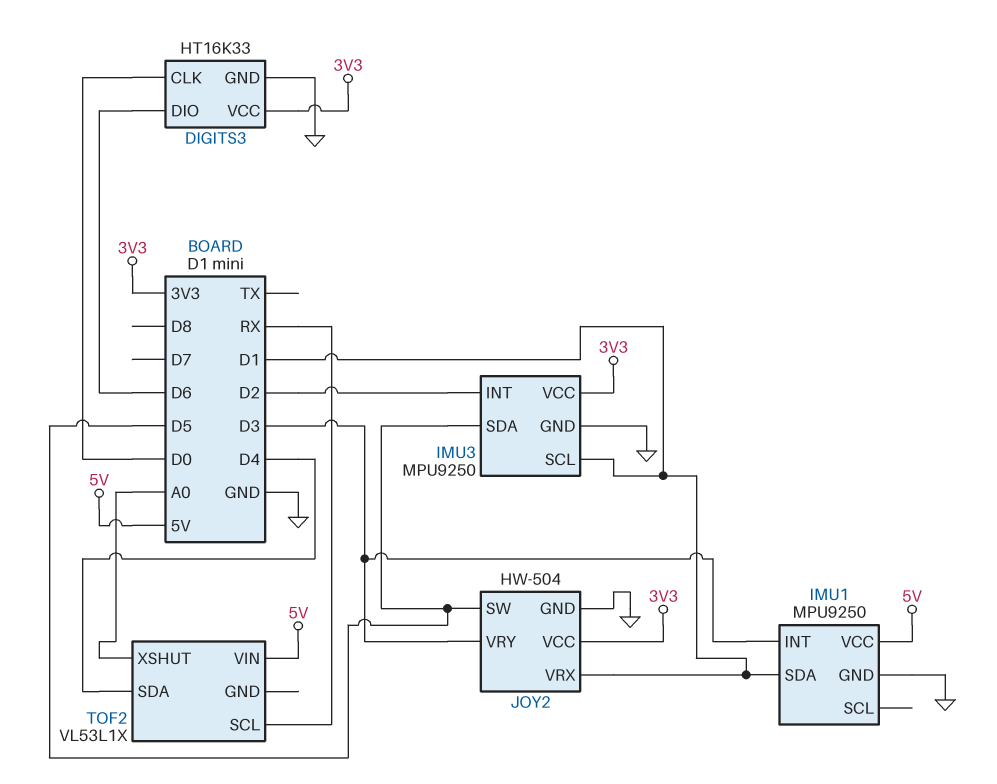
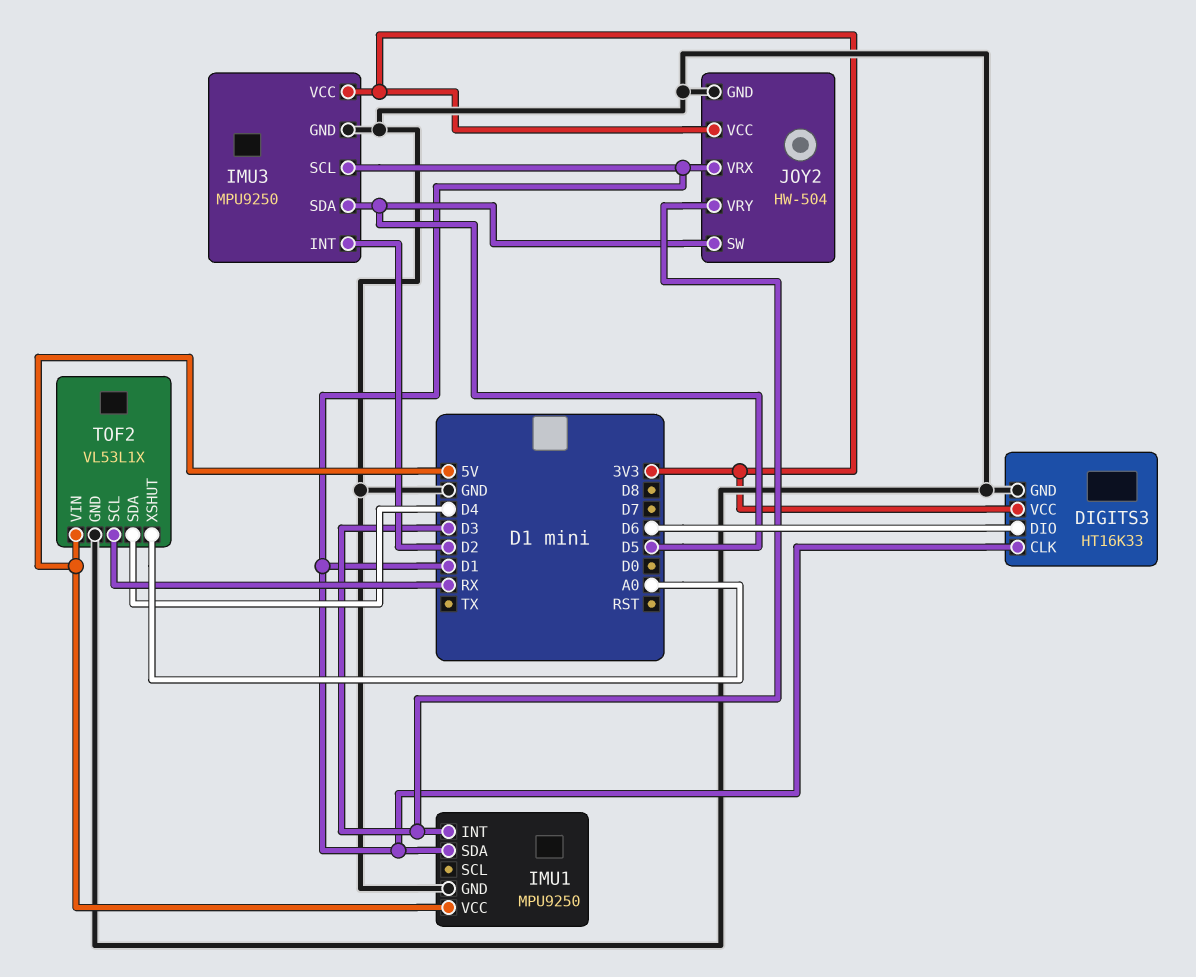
DIGITS3 pin CLK: D0 -> D1
TOF2 pin GND: none -> GND

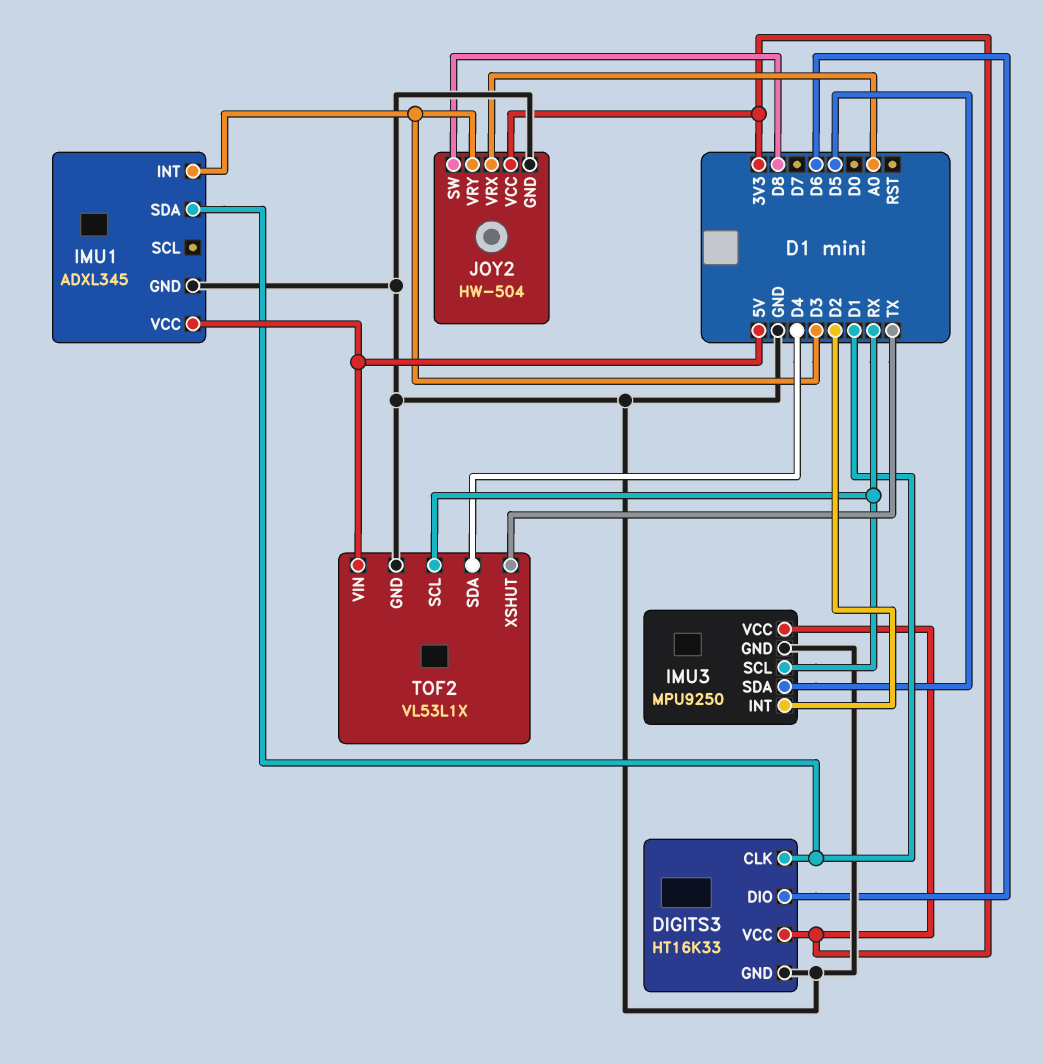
IMU1: MPU9250 -> ADXL345
IMU3 pin SCL: D1 -> RX
JOY2 pin SW: D5 -> D8
JOY2 pin VRX: D1 -> A0
TOF2 pin XSHUT: A0 -> TX

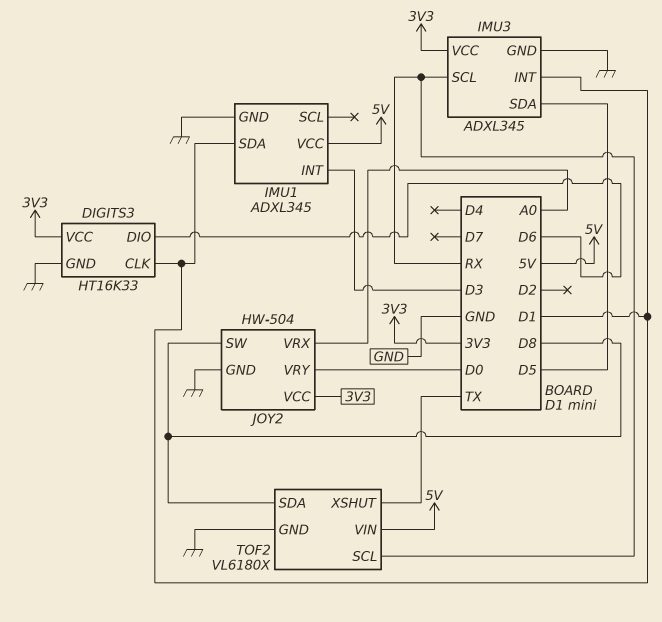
IMU3: MPU9250 -> ADXL345
IMU3 pin INT: D2 -> D1
JOY2 pin VRY: D3 -> D0
TOF2: VL53L1X -> VL6180X
TOF2 pin SDA: D4 -> D8

